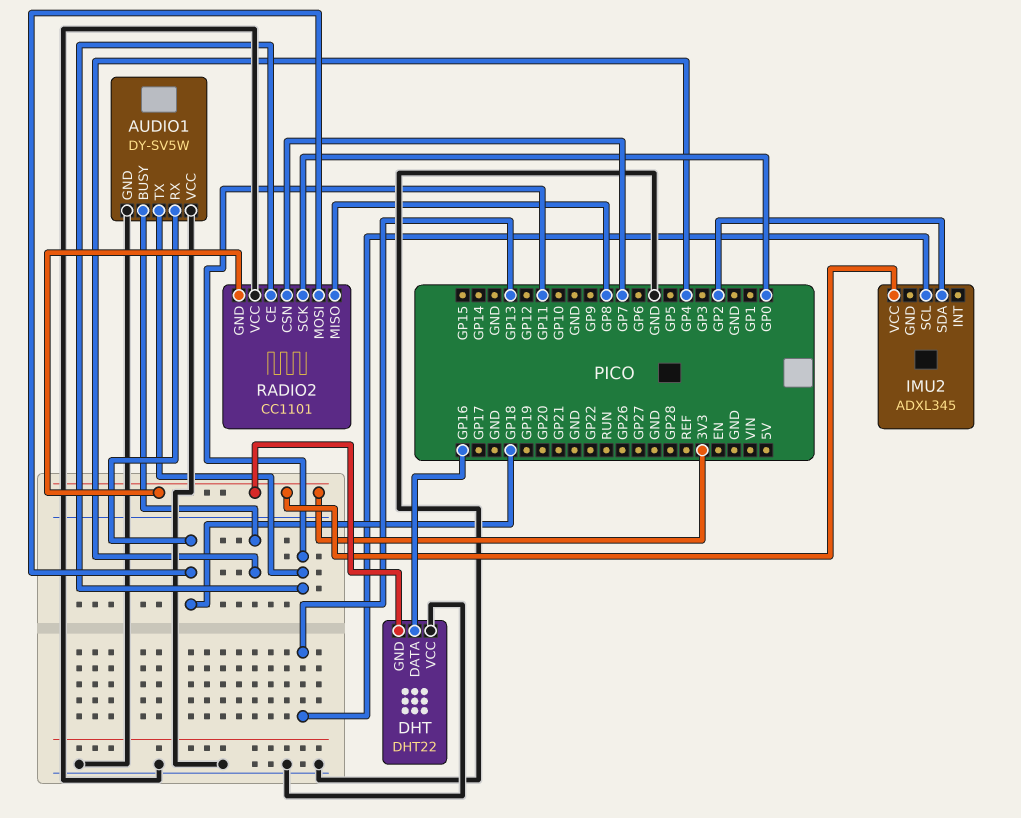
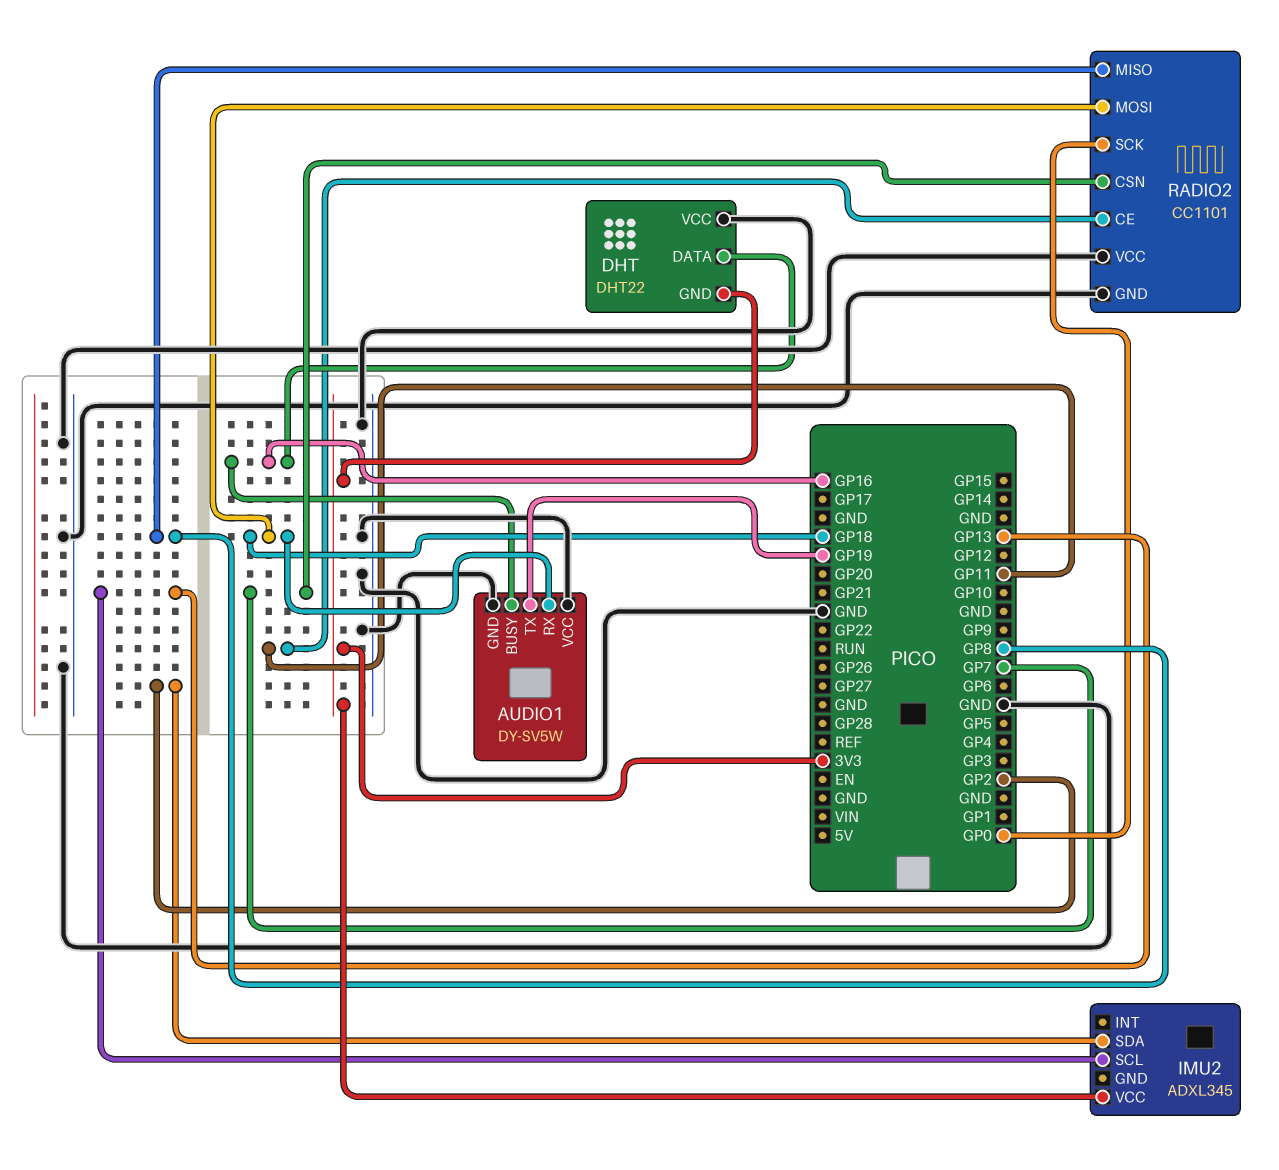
AUDIO1 pin BUSY: GP4 -> GP16
AUDIO1 pin TX: GP11 -> GP19
RADIO2 pin GND: 3V3 -> GND

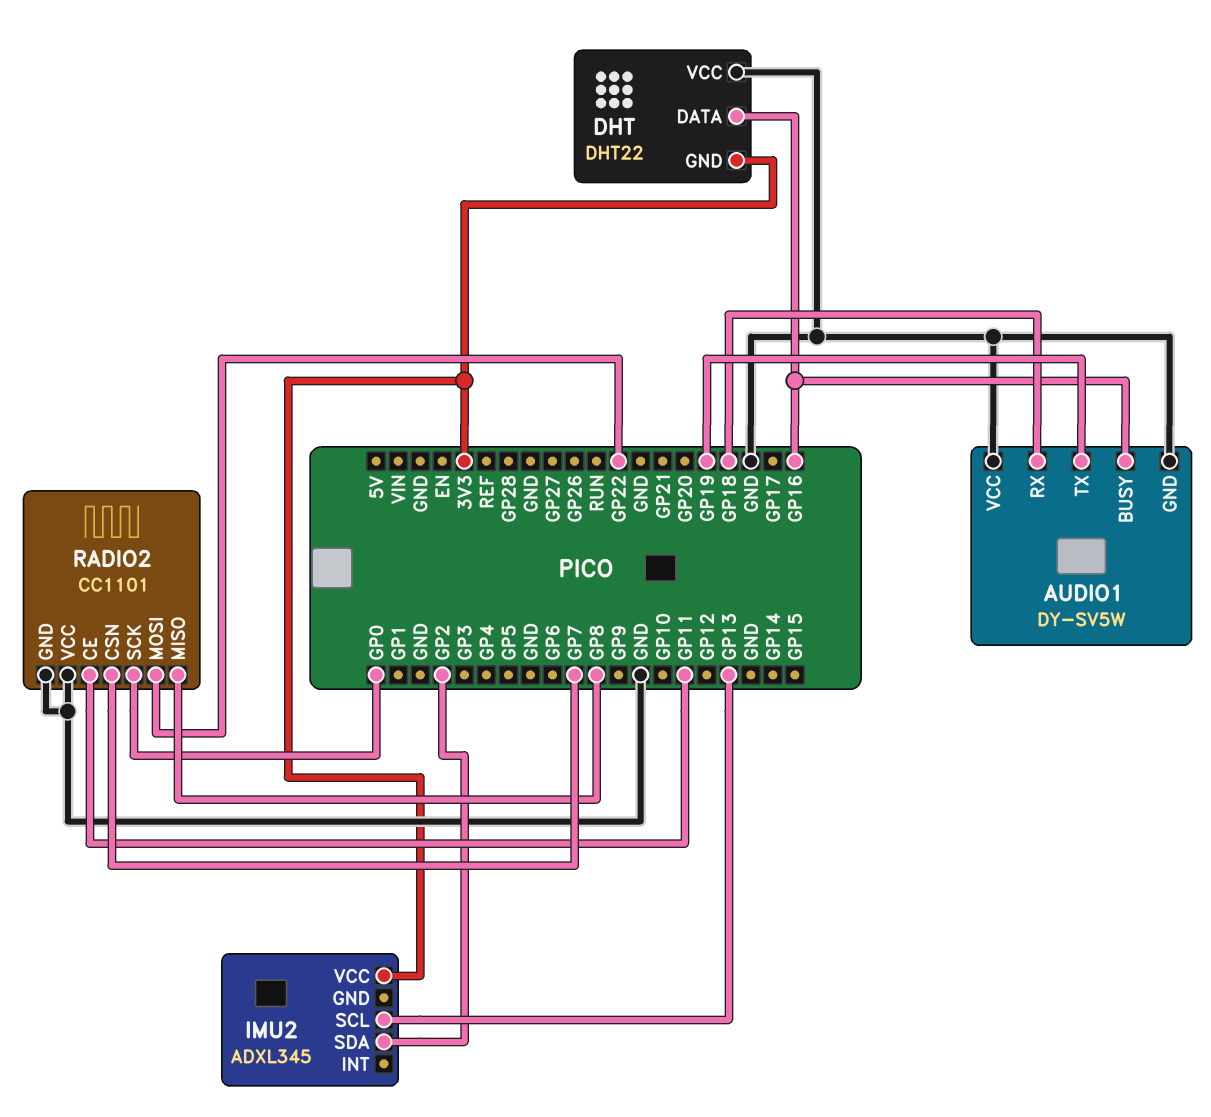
RADIO2 pin MOSI: GP18 -> GP22

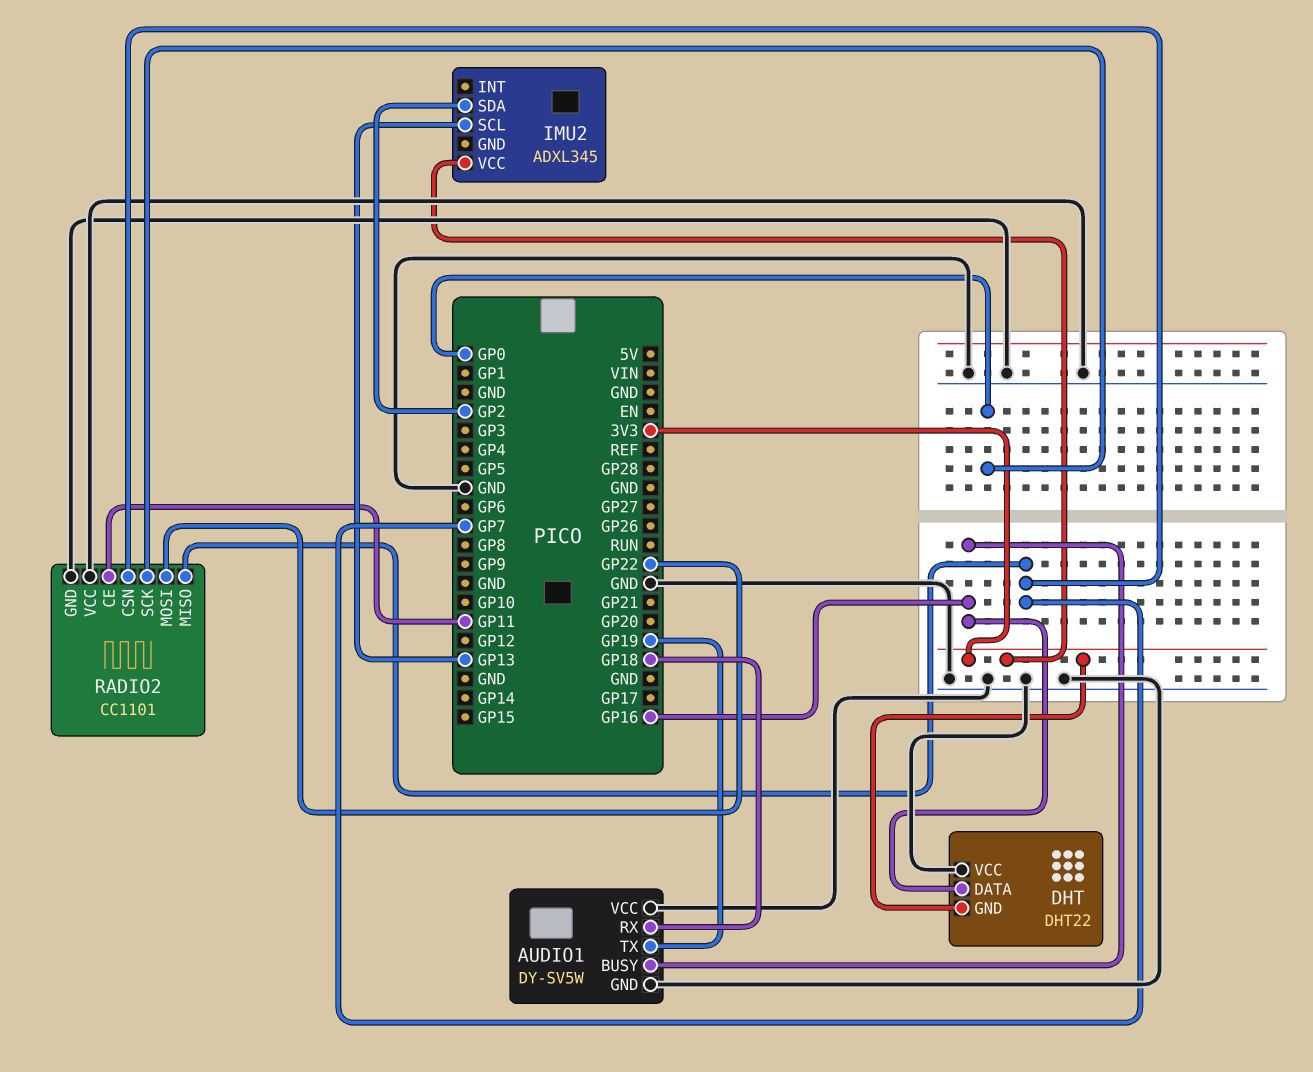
RADIO2 pin MISO: GP8 -> GP7

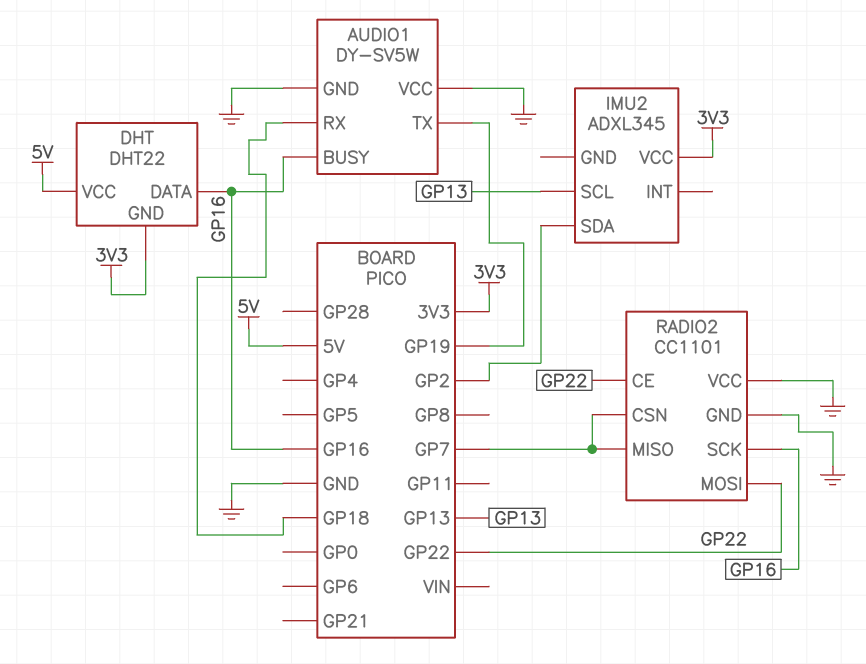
DHT pin VCC: GND -> 5V
RADIO2 pin CE: GP11 -> GP22
RADIO2 pin SCK: GP0 -> GP16

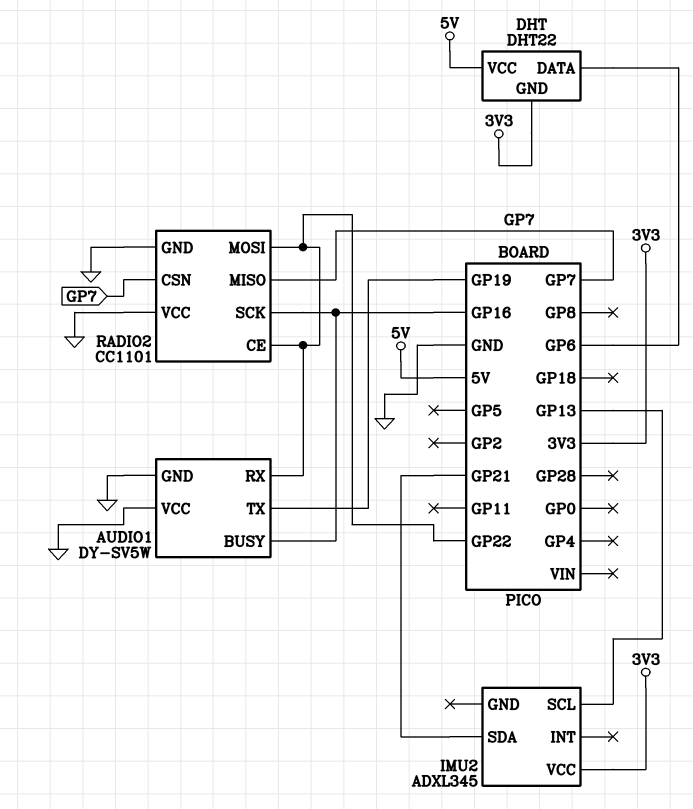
AUDIO1 pin RX: GP18 -> GP22
DHT pin DATA: GP16 -> GP6
IMU2 pin SDA: GP2 -> GP21

